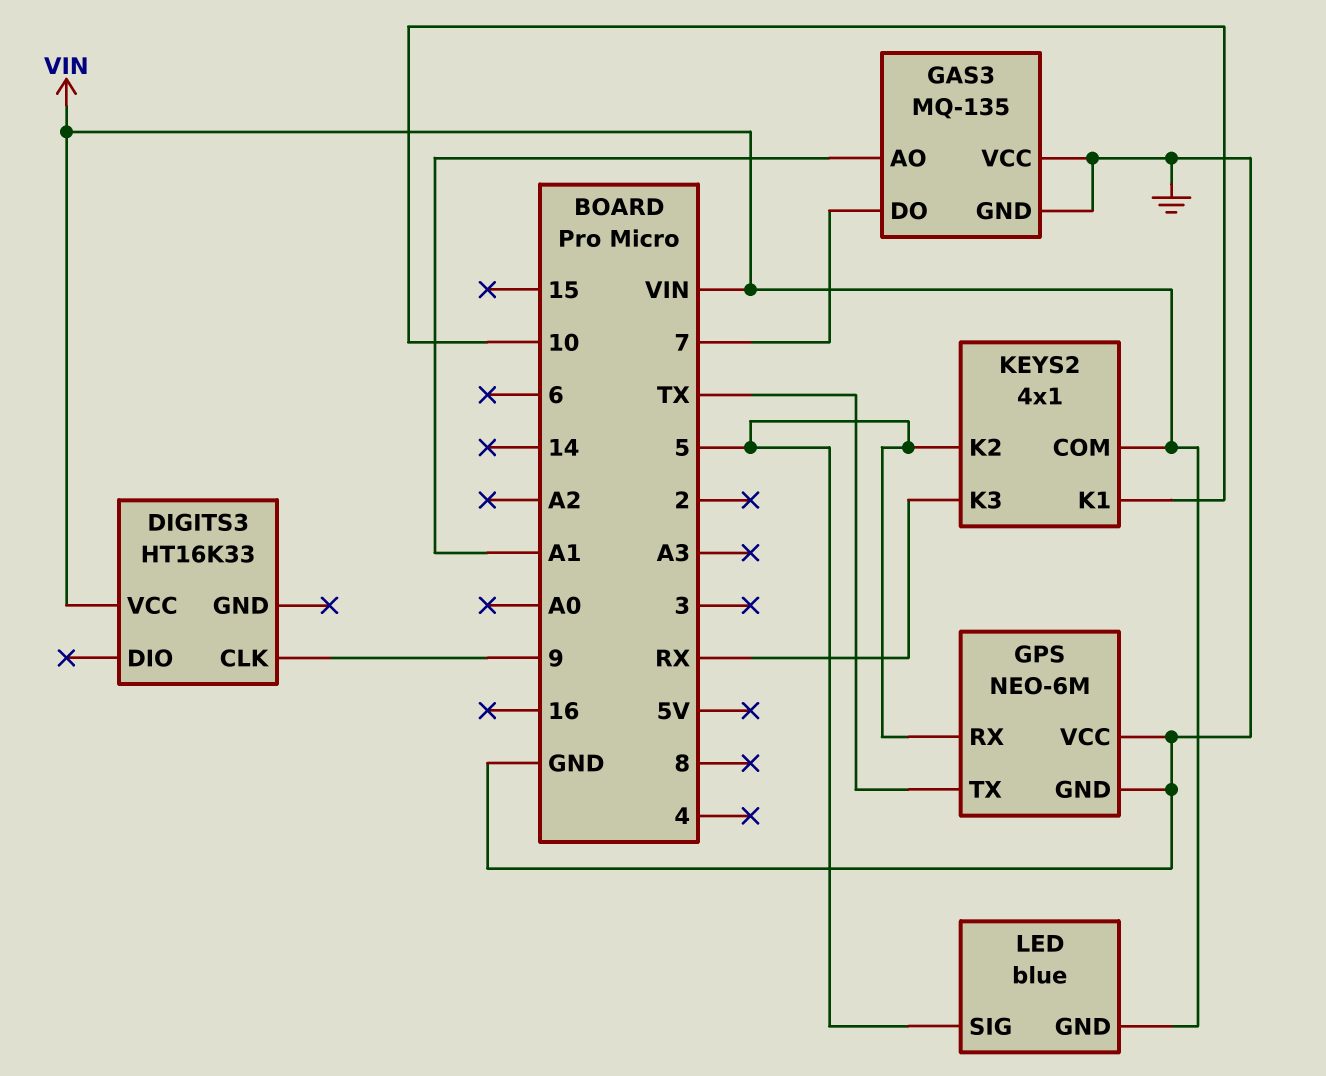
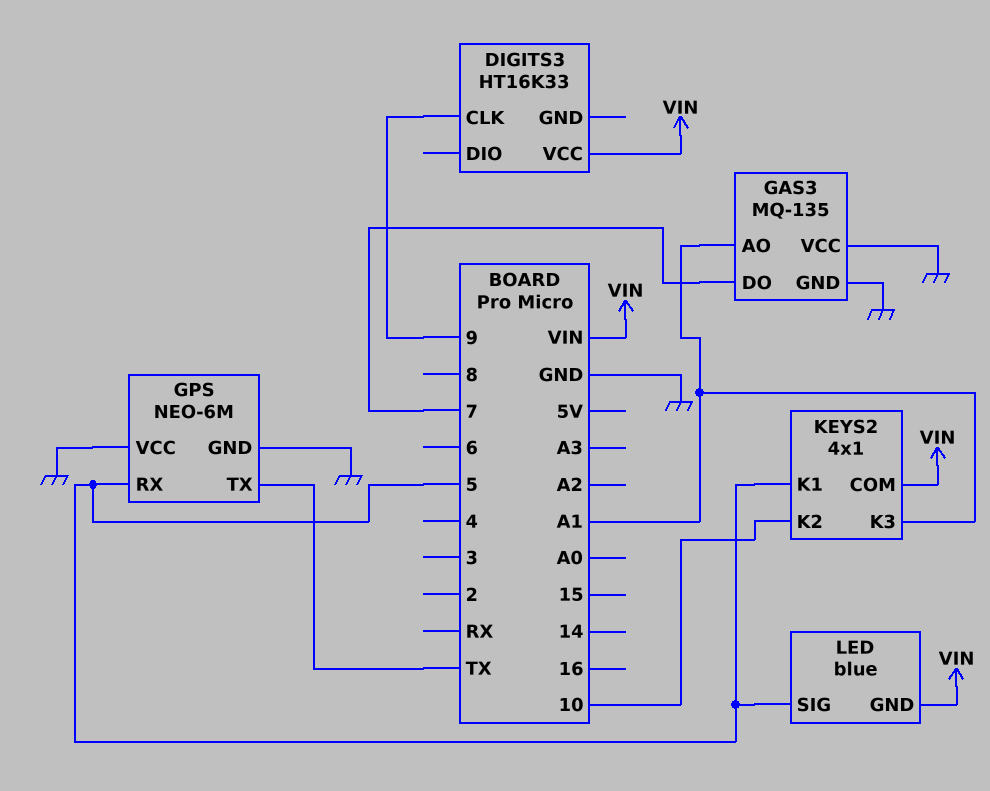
KEYS2 pin K1: 10 -> 5
KEYS2 pin K2: 5 -> 10
KEYS2 pin K3: RX -> A1

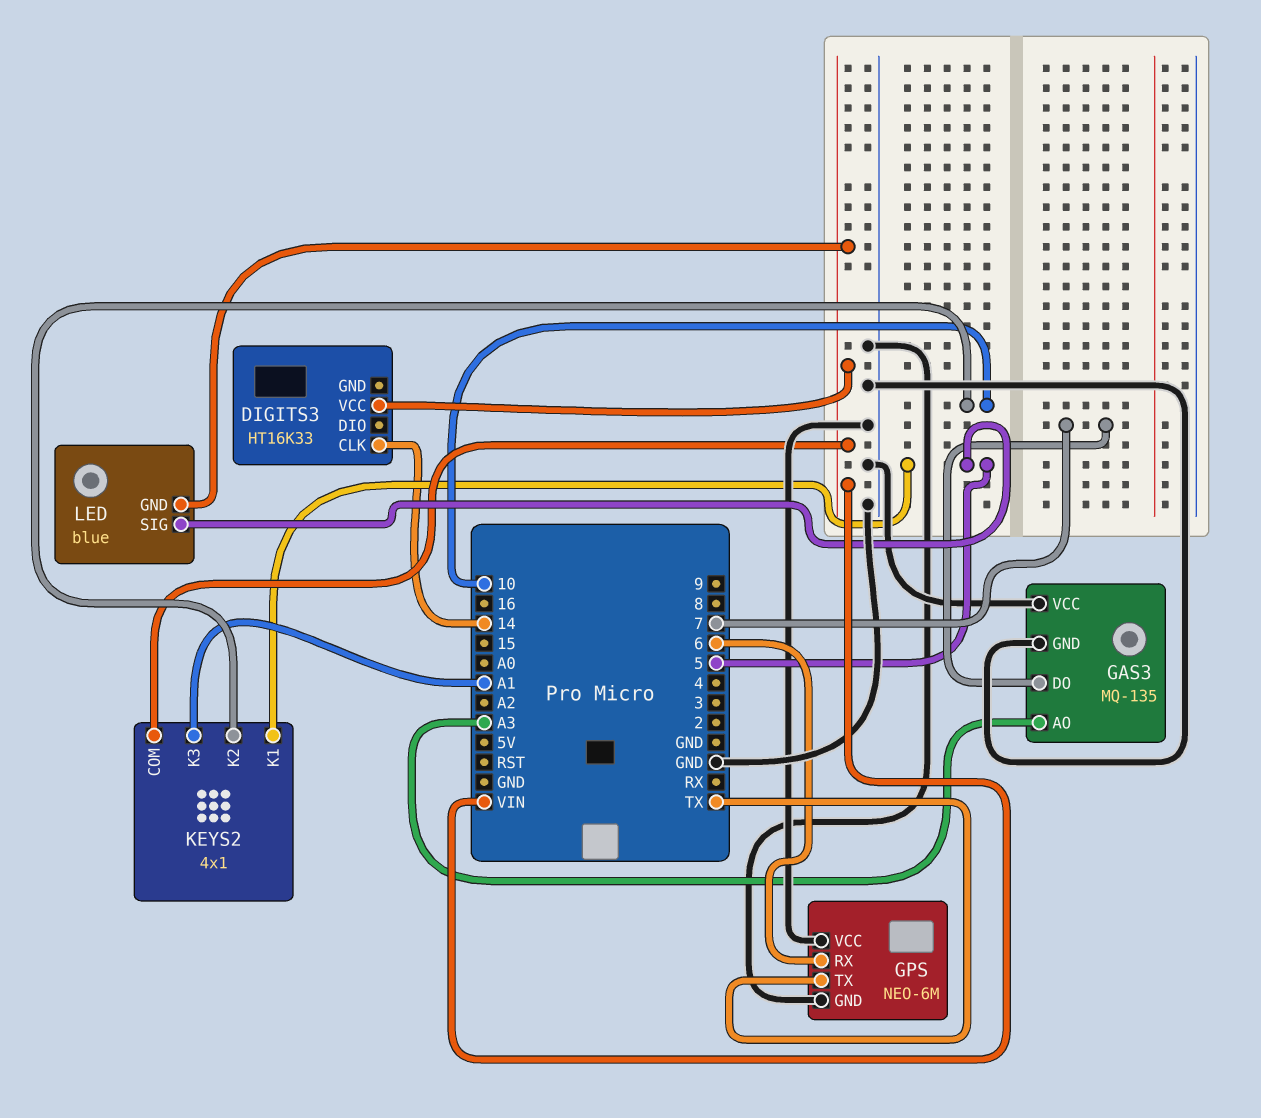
DIGITS3 pin CLK: 9 -> 14
GAS3 pin AO: A1 -> A3
GPS pin RX: 5 -> 6

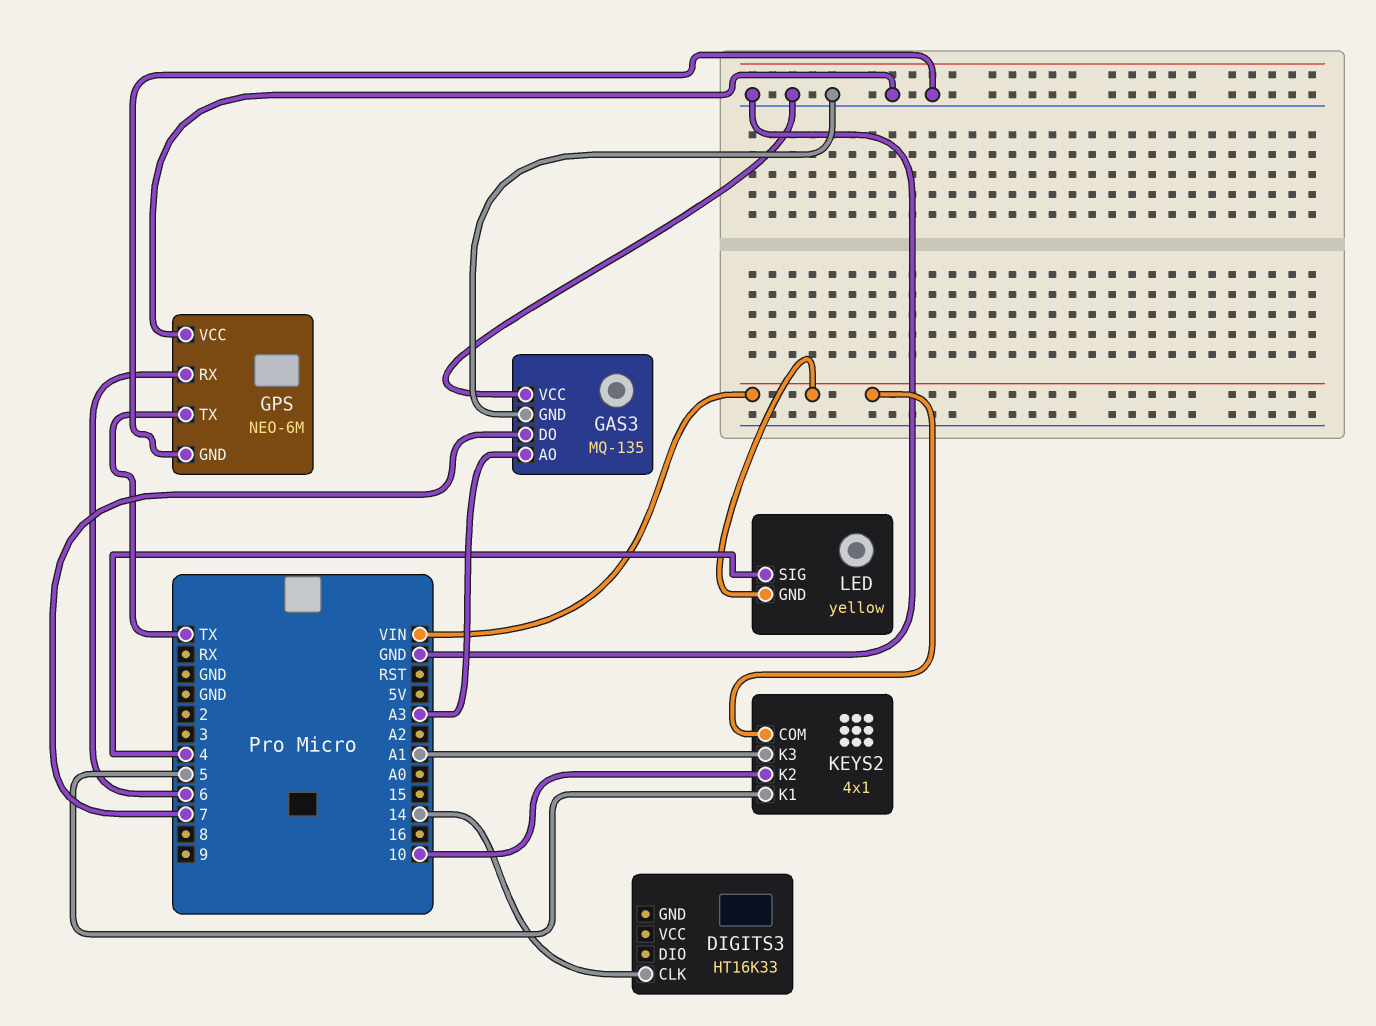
DIGITS3 pin VCC: VIN -> none
LED: blue -> yellow
LED pin SIG: 5 -> 4

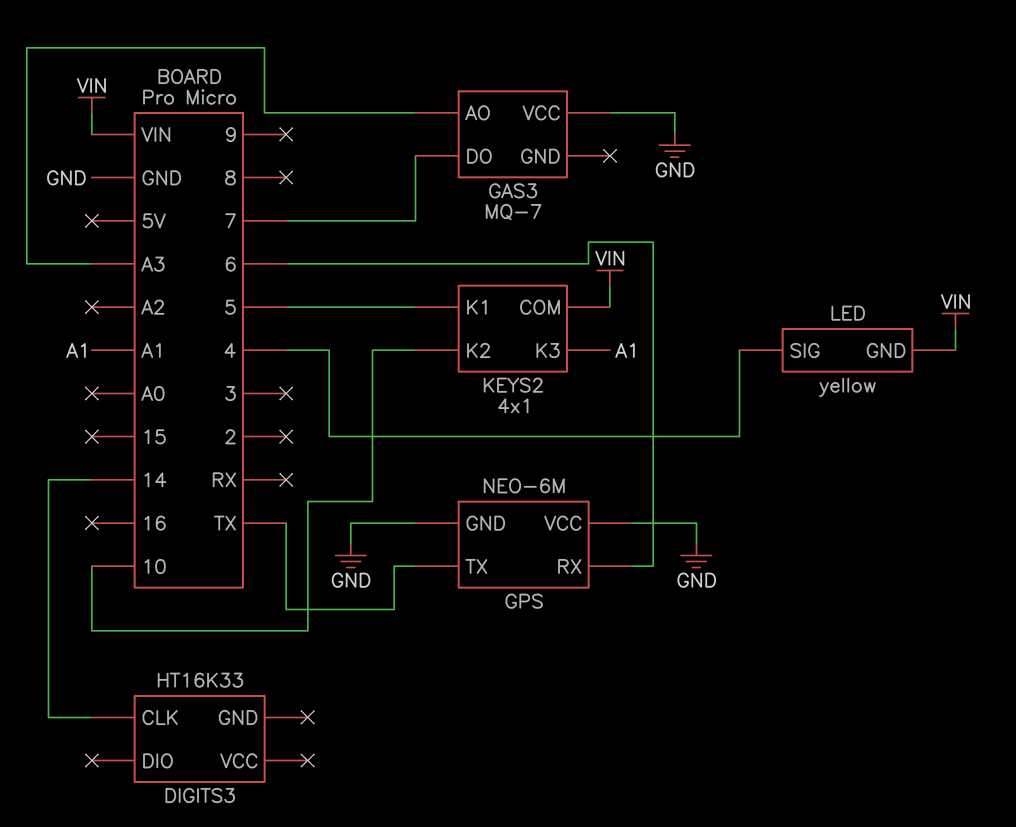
GAS3: MQ-135 -> MQ-7
GAS3 pin GND: GND -> none

